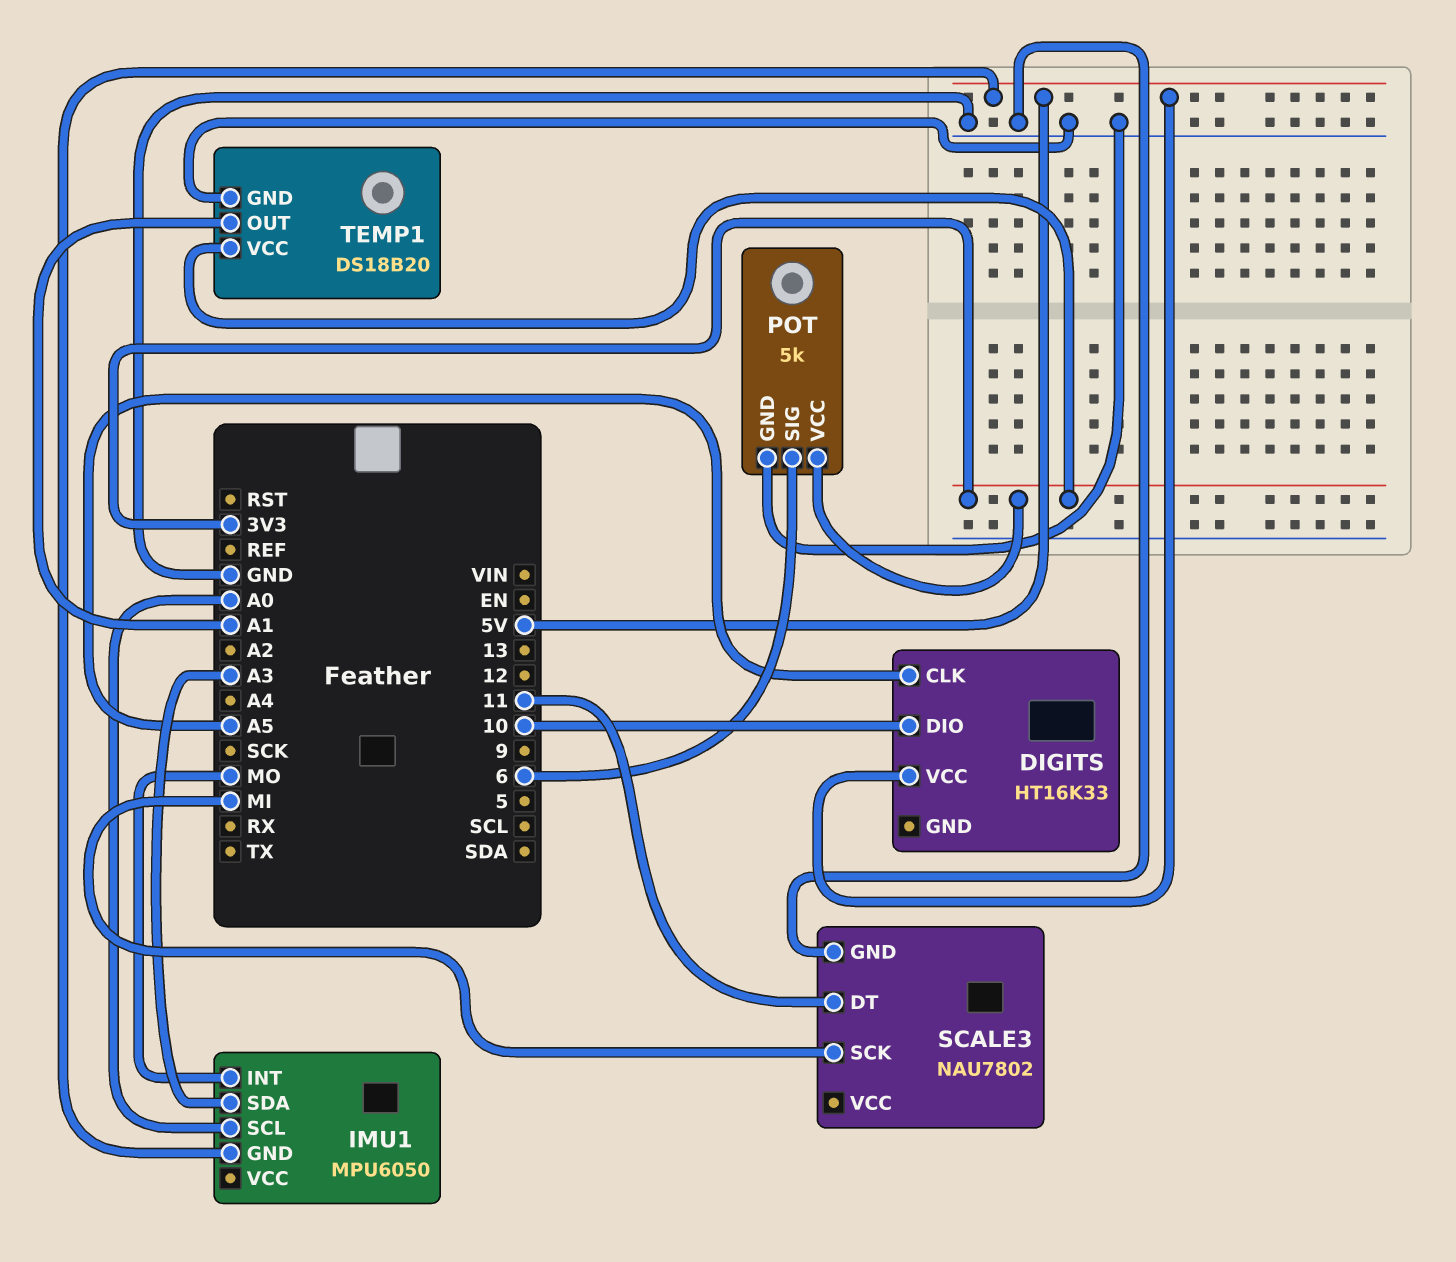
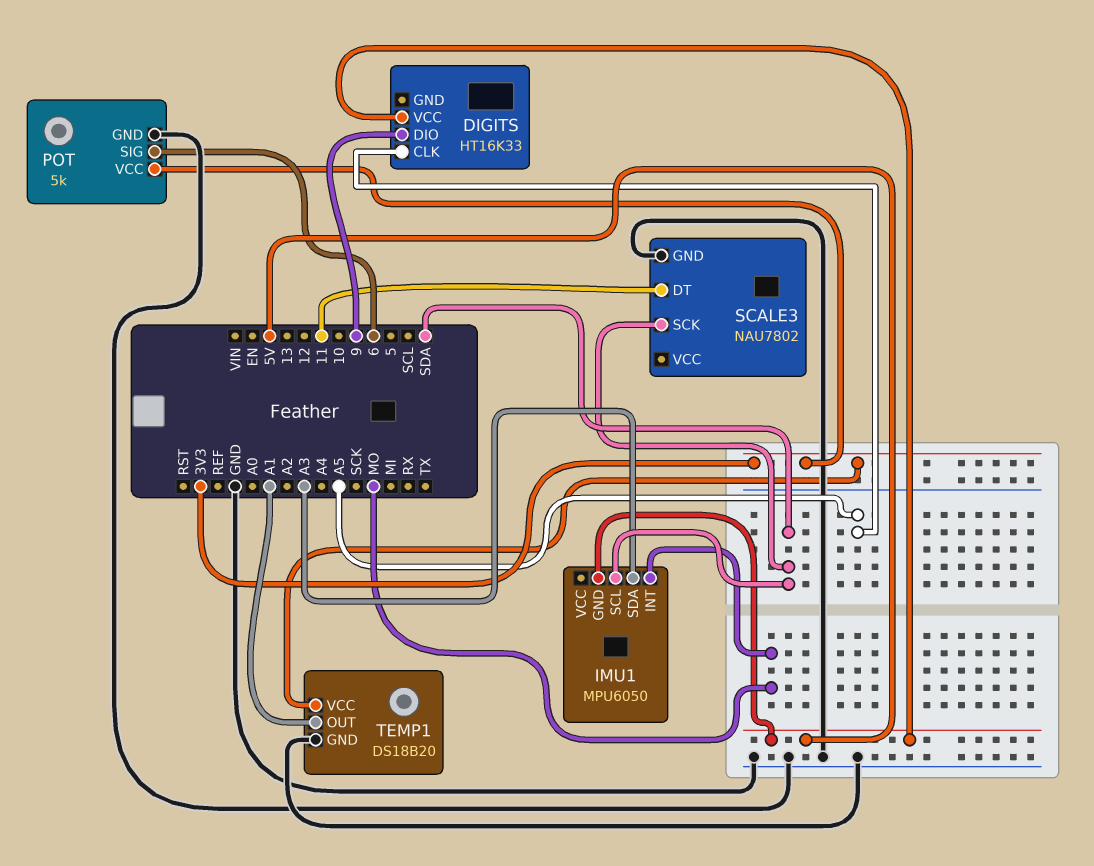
DIGITS pin DIO: 10 -> 9
IMU1 pin SCL: A0 -> SDA
SCALE3 pin SCK: MI -> SDA

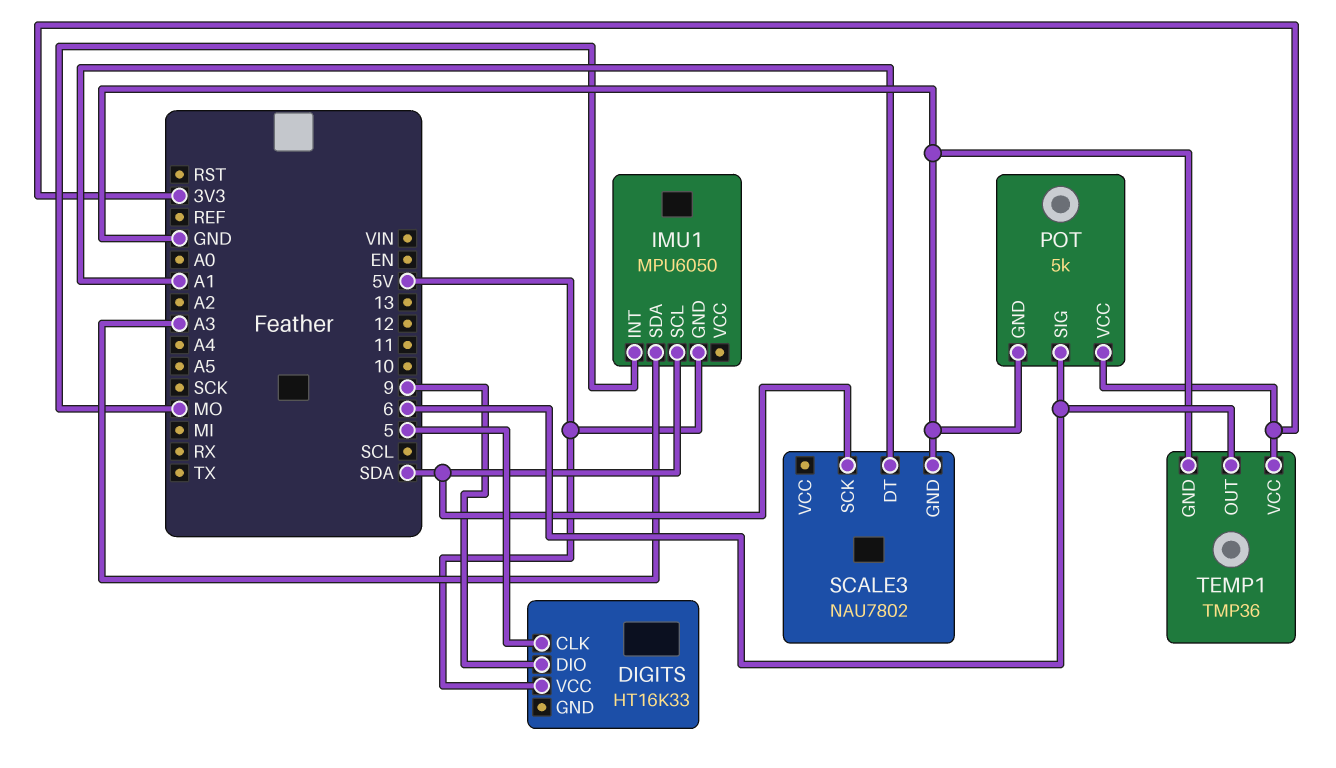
DIGITS pin CLK: A5 -> 5
SCALE3 pin DT: 11 -> A1
TEMP1: DS18B20 -> TMP36
TEMP1 pin OUT: A1 -> 6

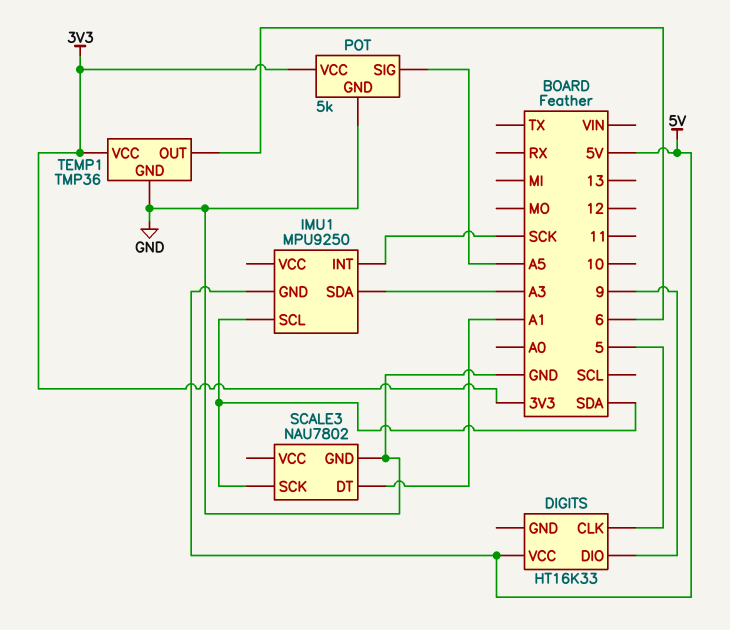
IMU1: MPU6050 -> MPU9250
IMU1 pin INT: MO -> SCK
POT pin SIG: 6 -> A5

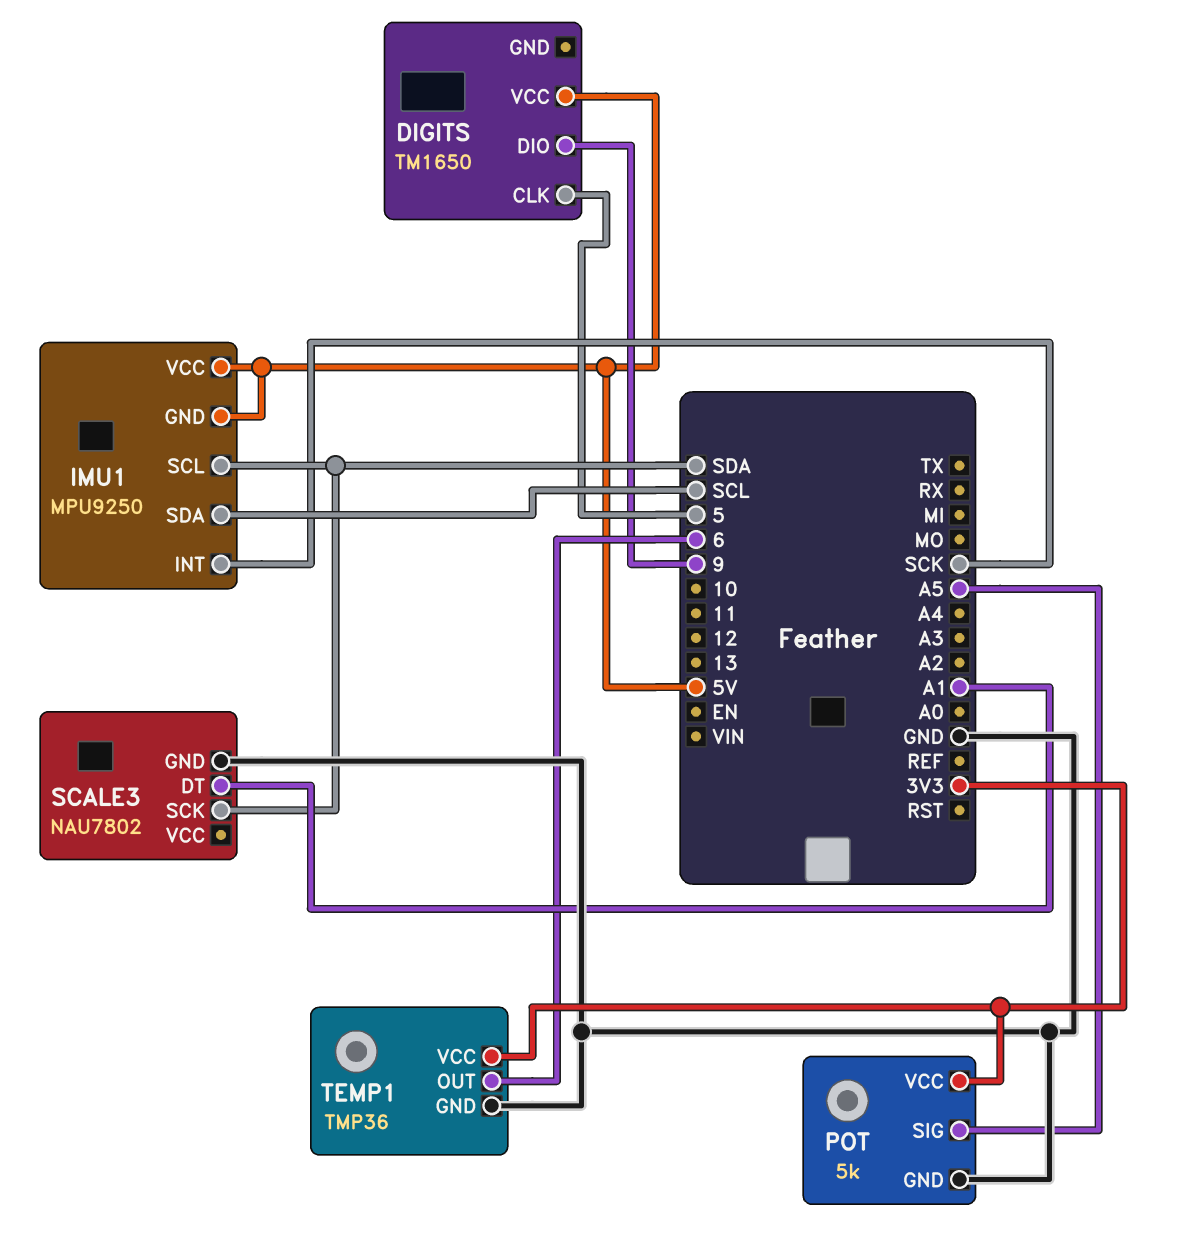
DIGITS: HT16K33 -> TM1650
IMU1 pin SDA: A3 -> SCL
IMU1 pin VCC: none -> 5V

